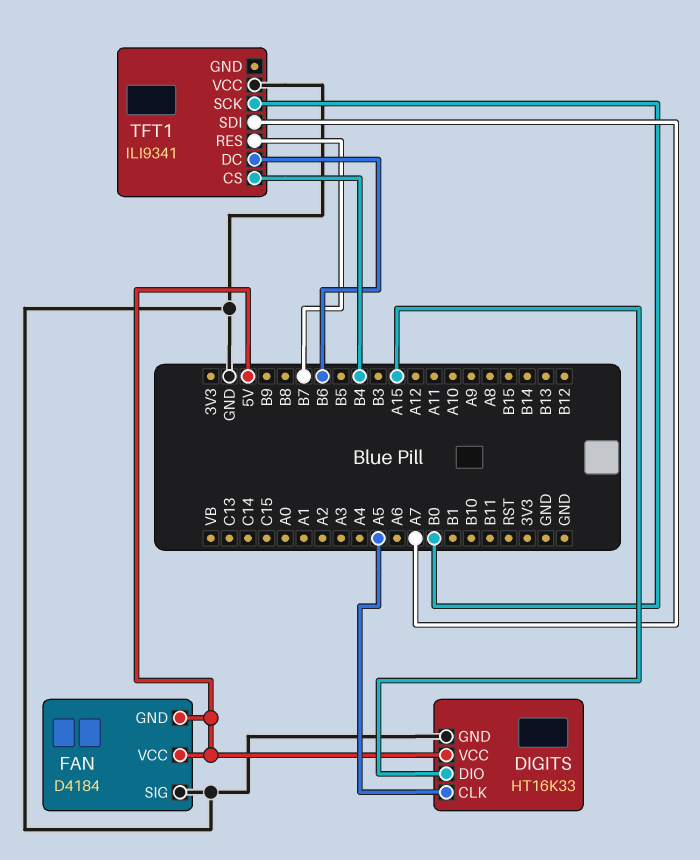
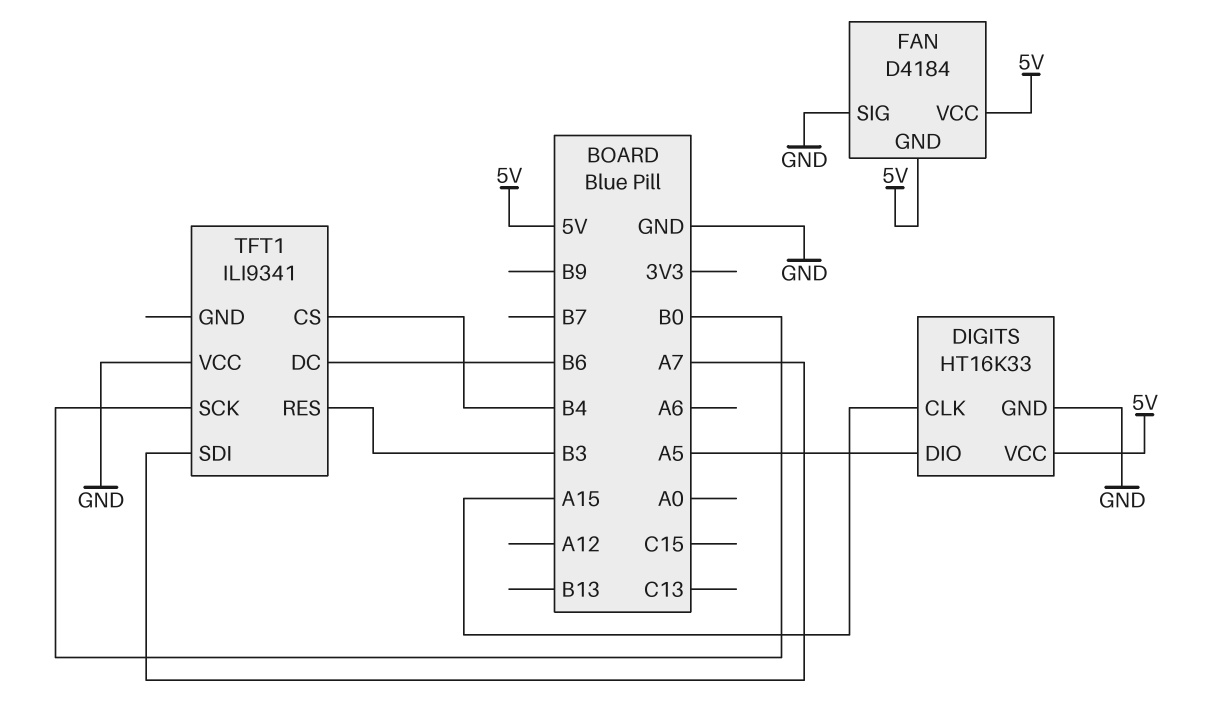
DIGITS pin CLK: A5 -> A15
DIGITS pin DIO: A15 -> A5
TFT1 pin RES: B7 -> B3

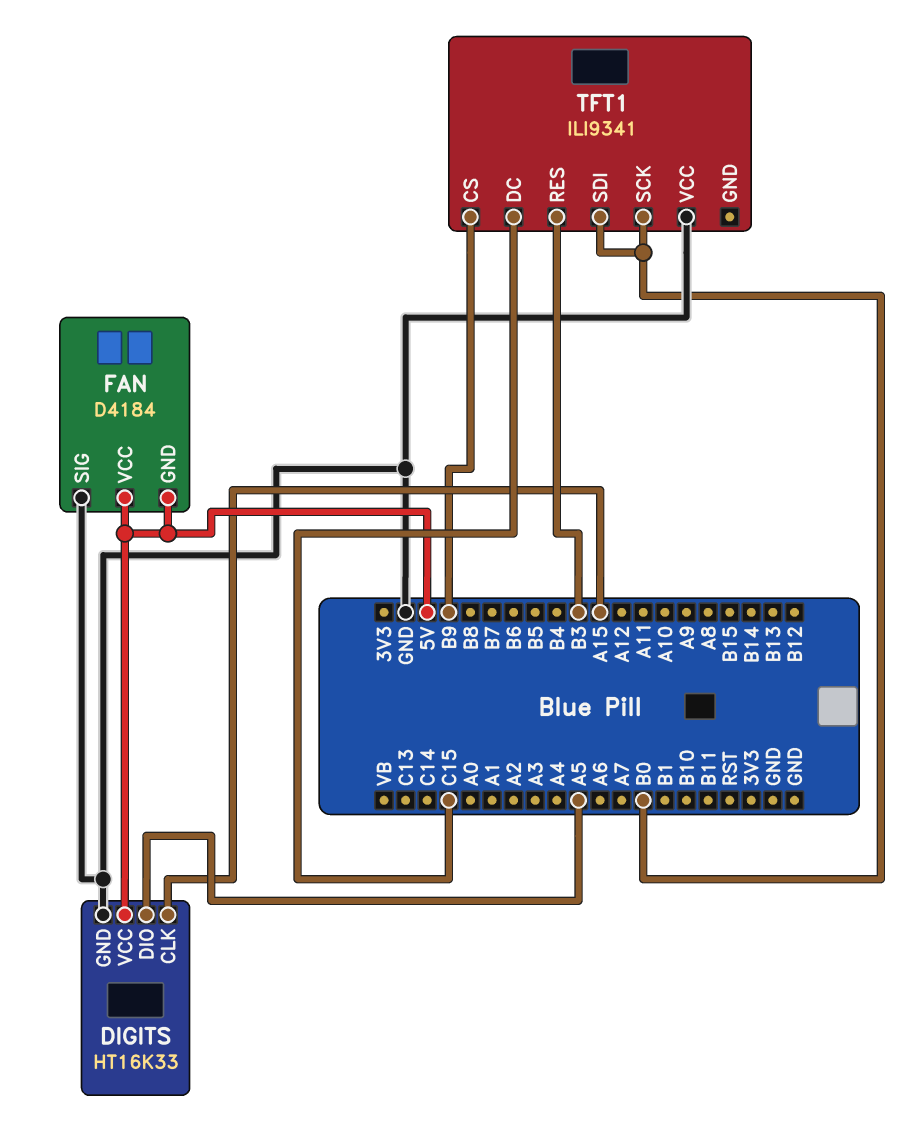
TFT1 pin CS: B4 -> B9
TFT1 pin DC: B6 -> C15
TFT1 pin SDI: A7 -> B0

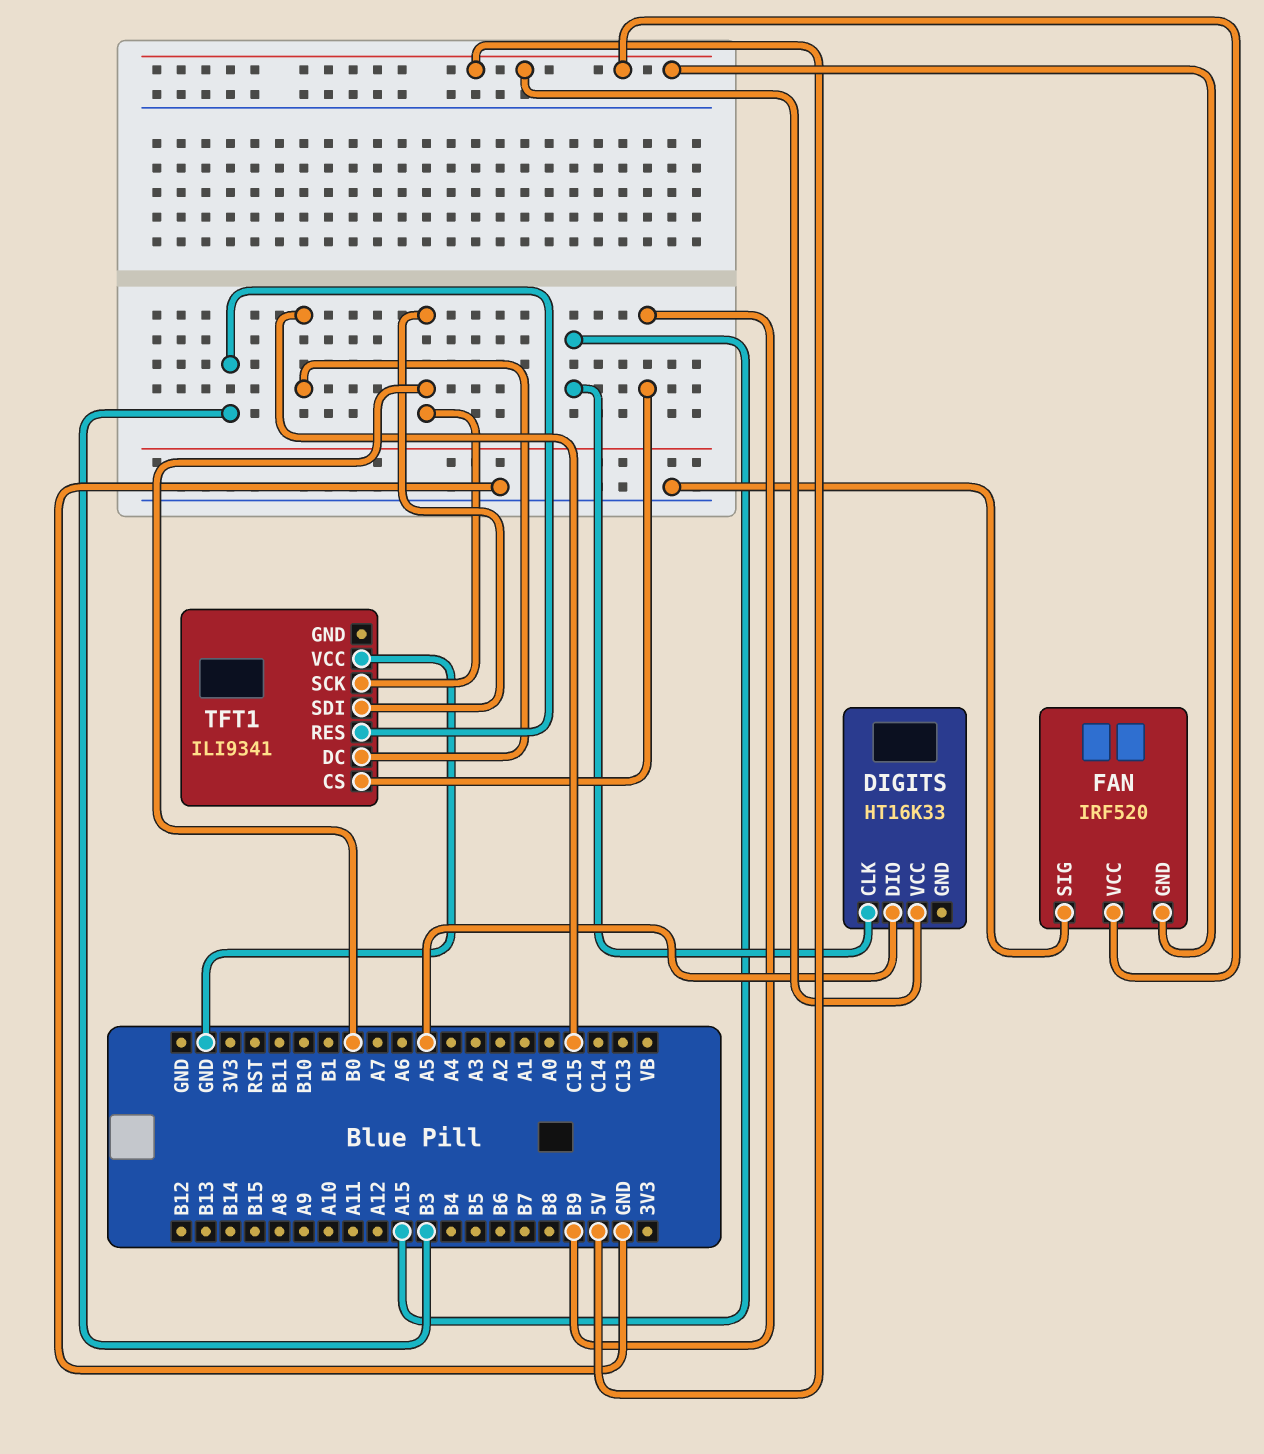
DIGITS pin GND: GND -> none
FAN: D4184 -> IRF520

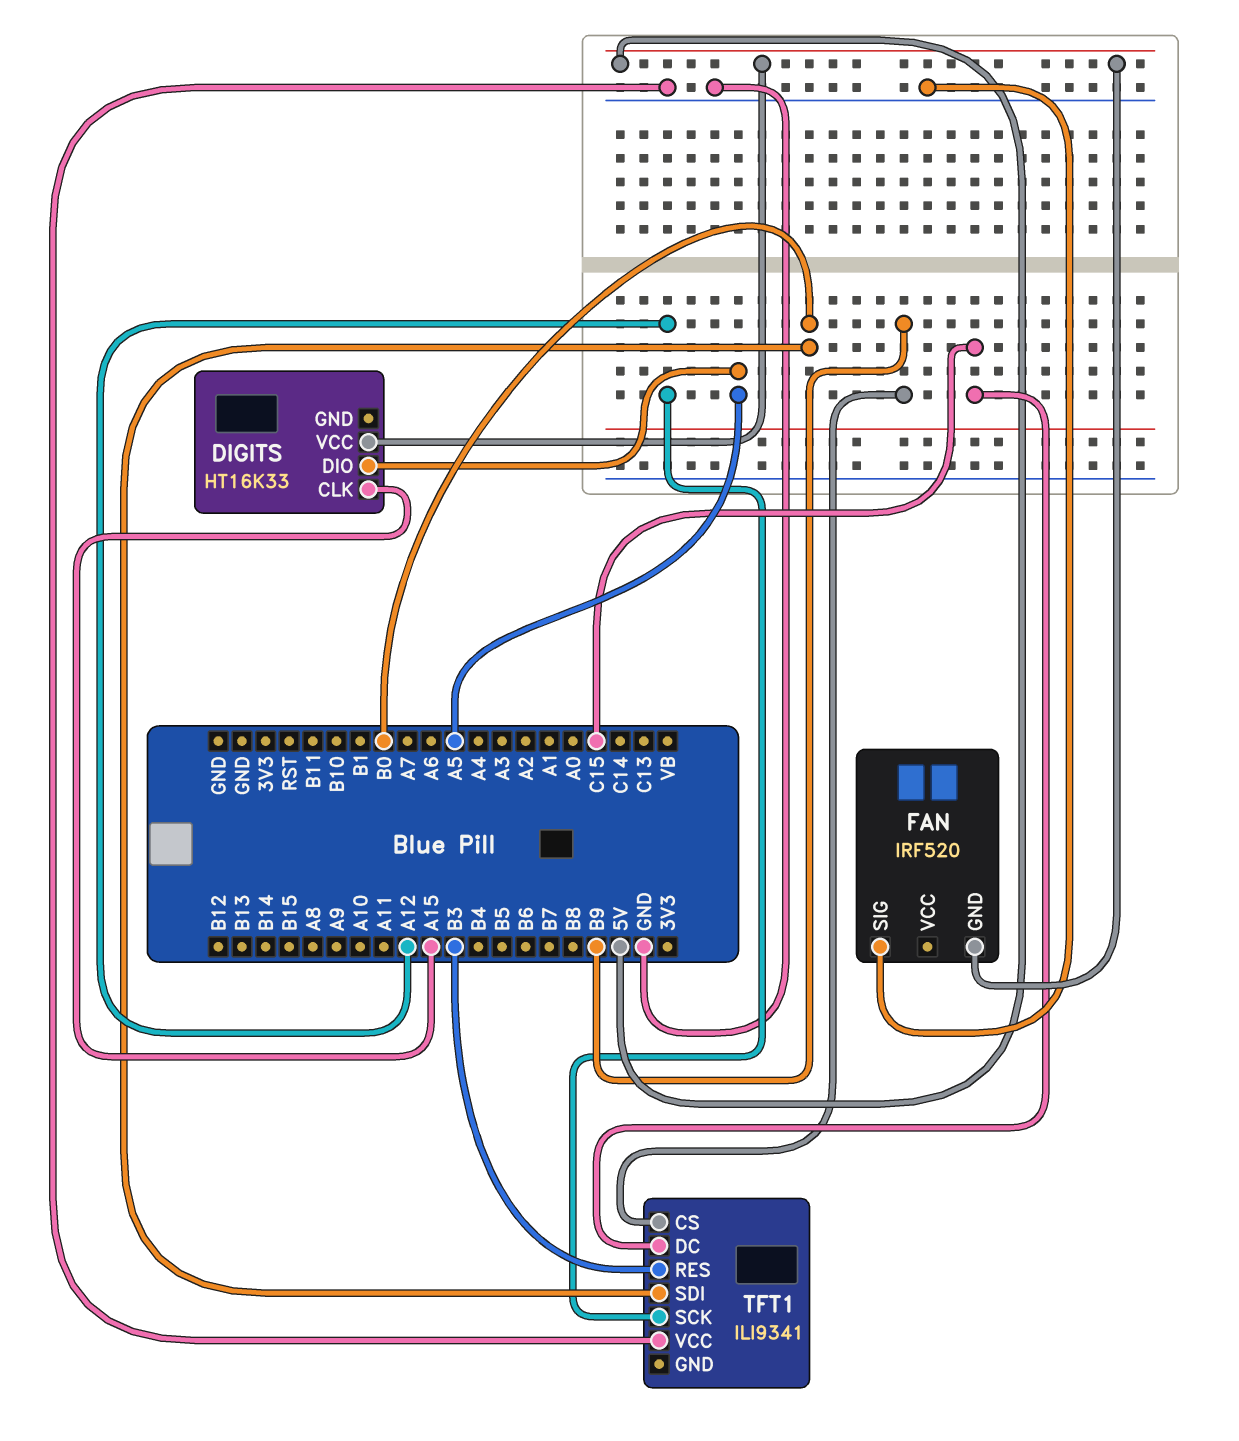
FAN pin VCC: 5V -> none
TFT1 pin SCK: B0 -> A12

